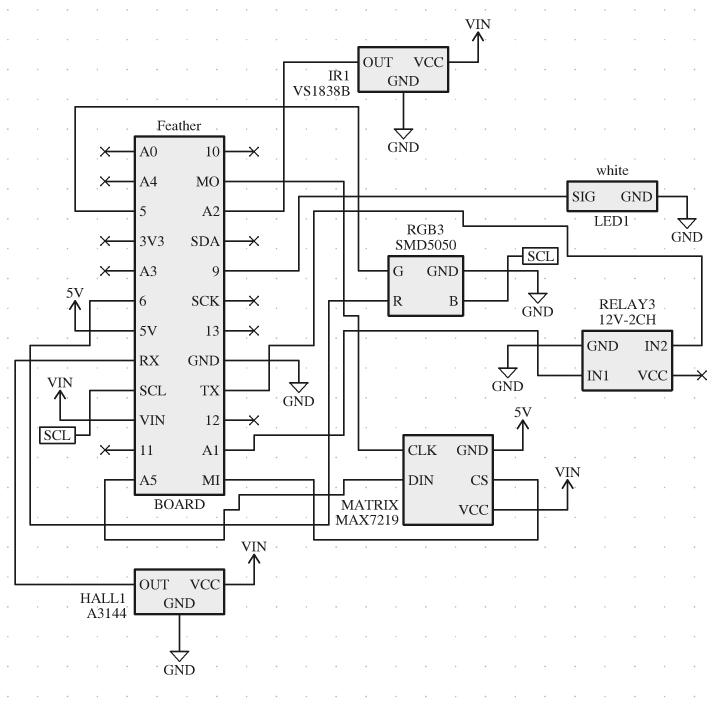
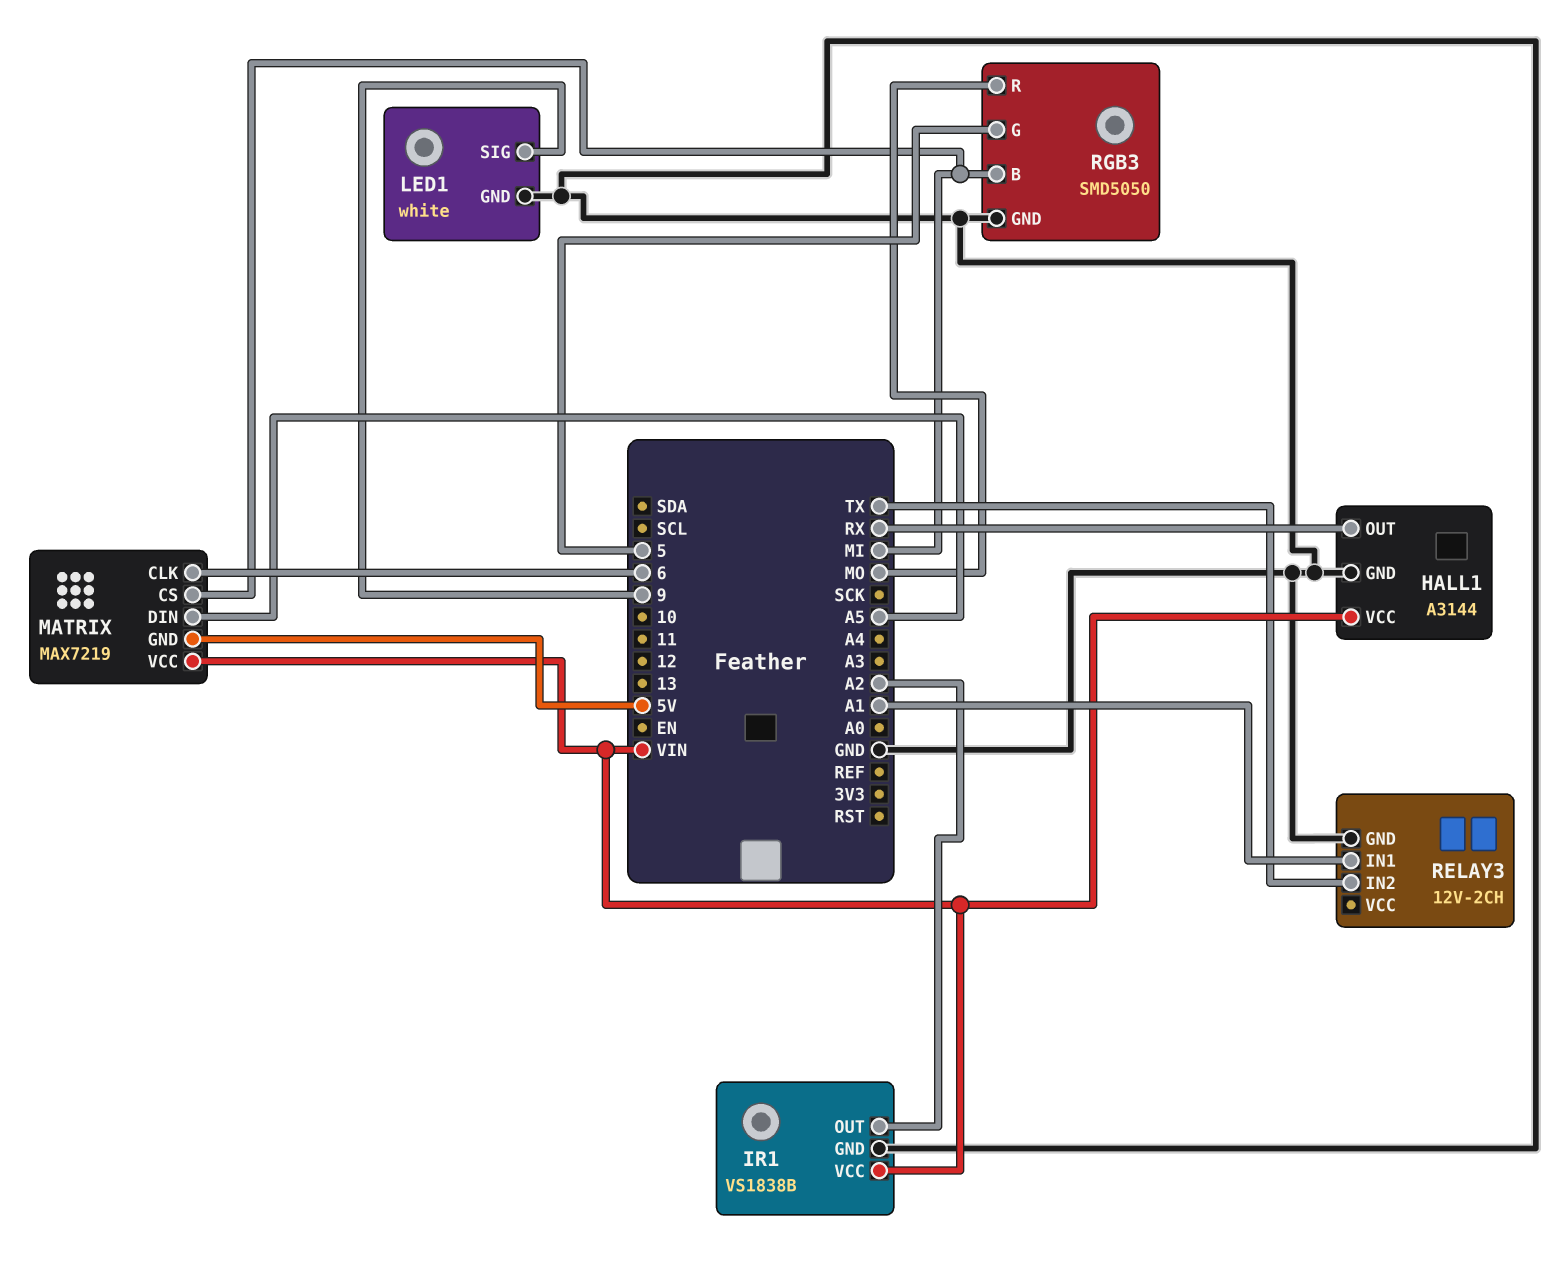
MATRIX pin CLK: MO -> 6
RGB3 pin B: SCL -> MI
RGB3 pin R: 6 -> MO

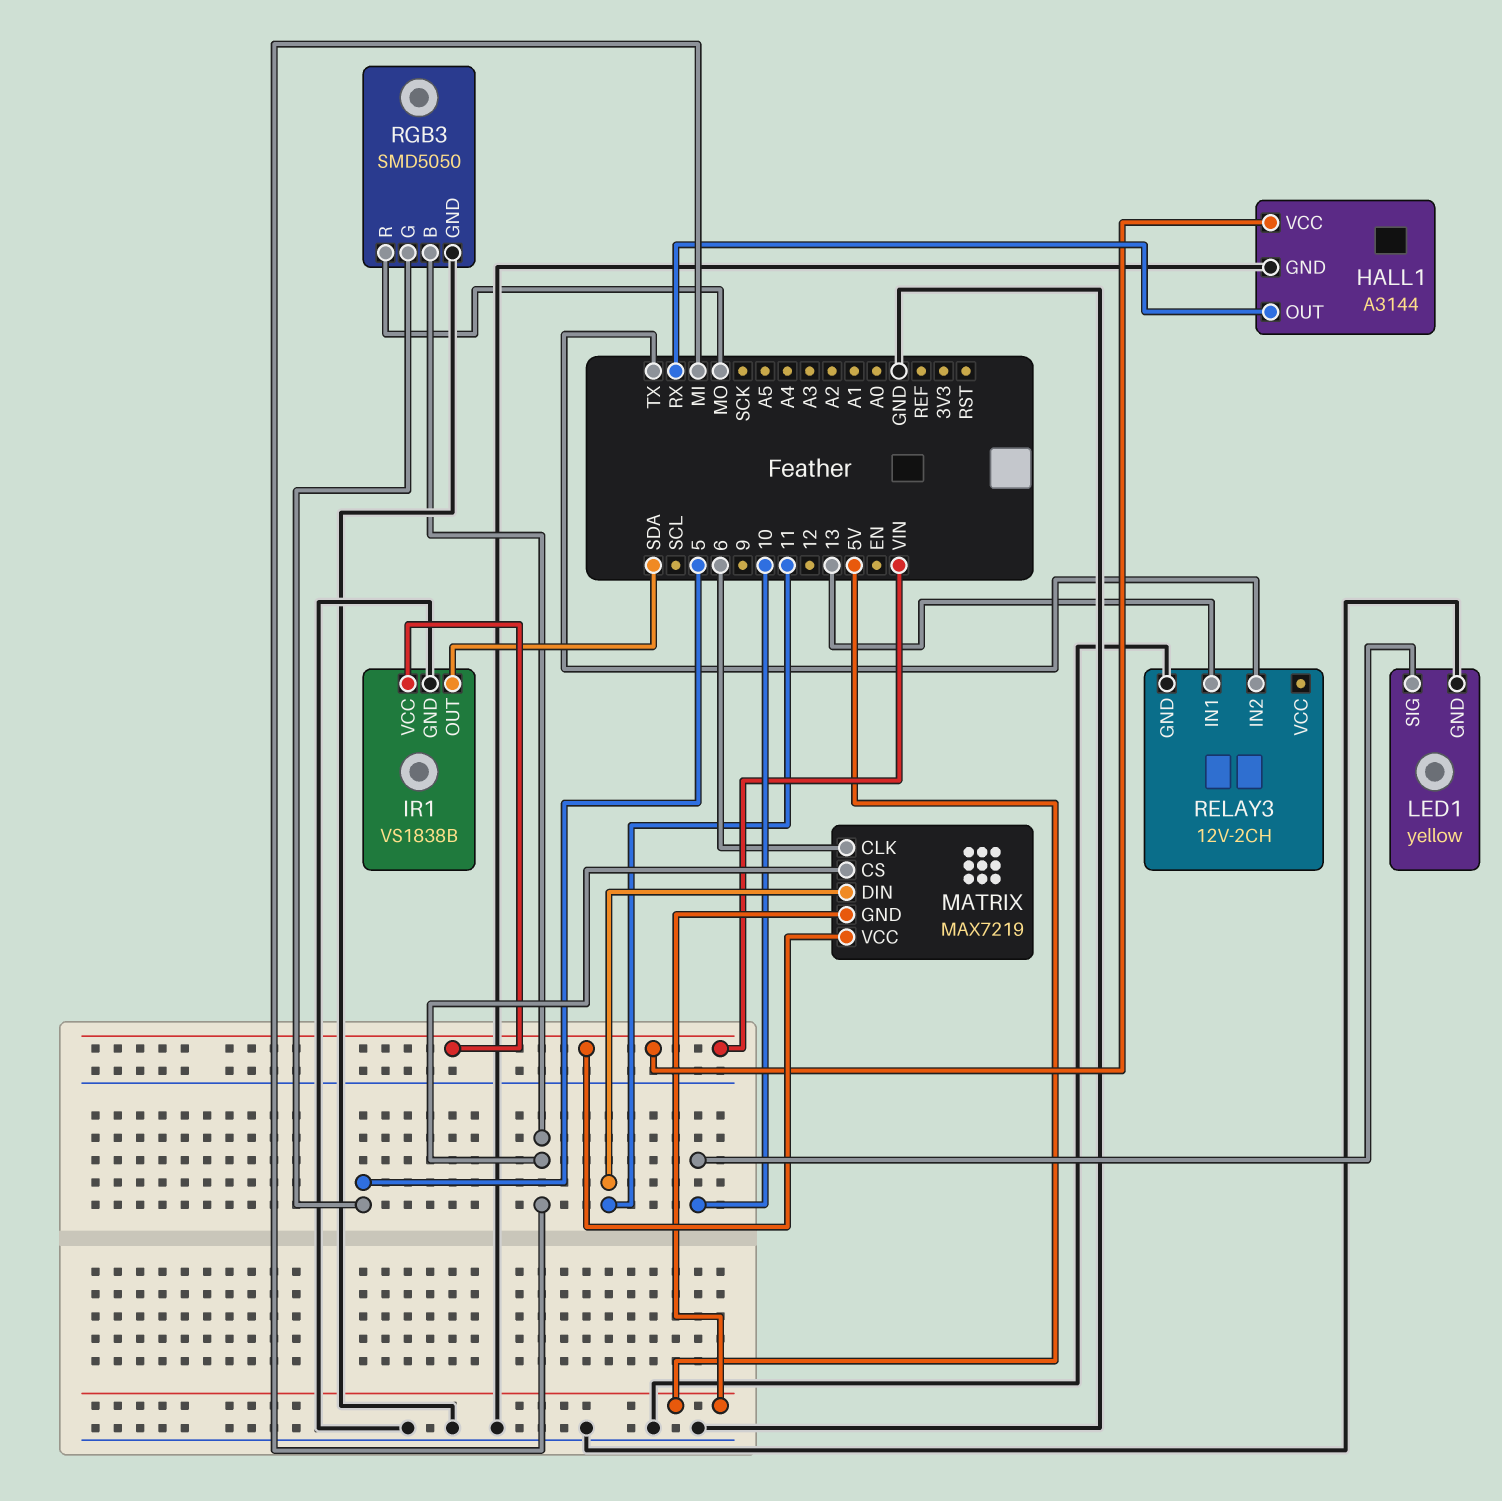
IR1 pin OUT: A2 -> SDA
LED1: white -> yellow
LED1 pin SIG: 9 -> 10
MATRIX pin DIN: A5 -> 11
RELAY3 pin IN1: A1 -> 13

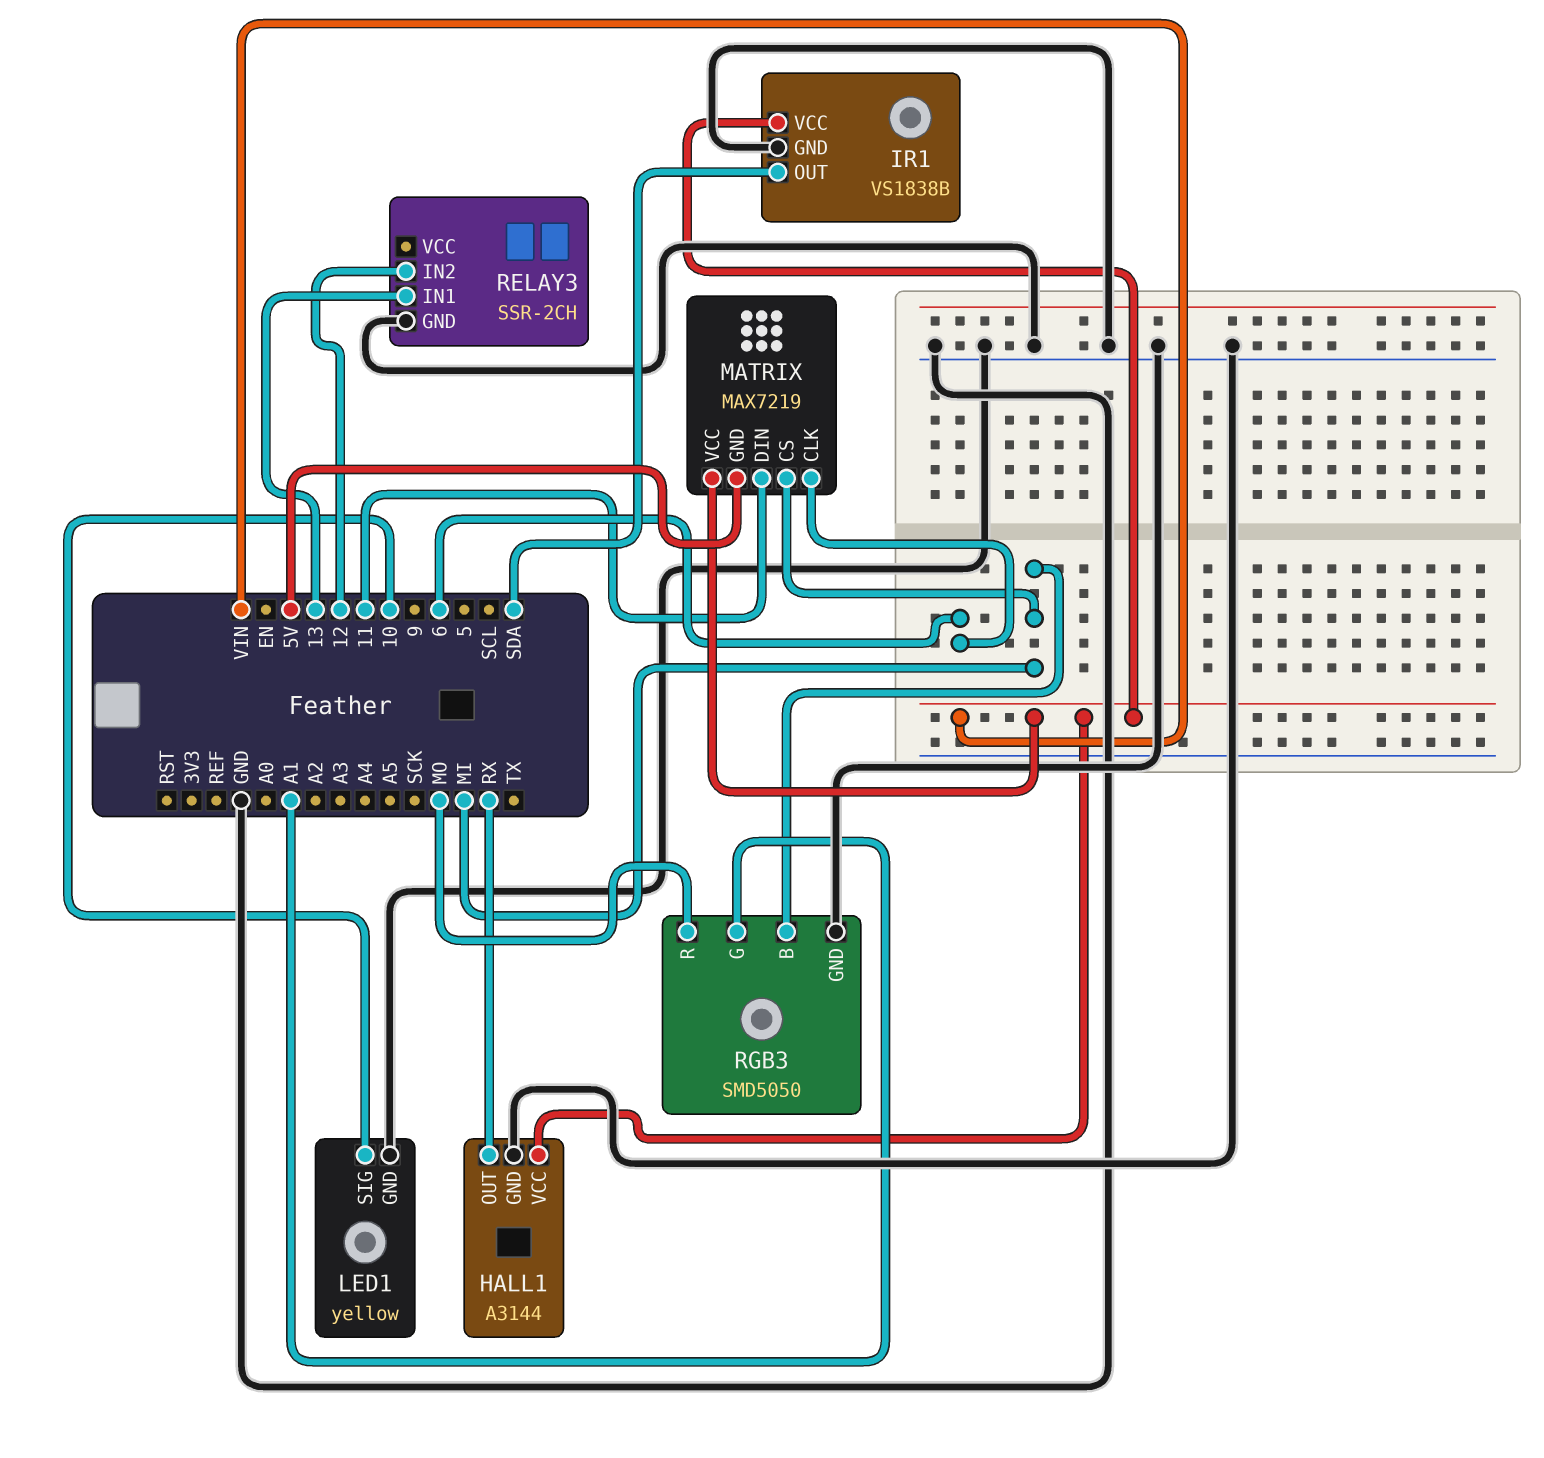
RELAY3: 12V-2CH -> SSR-2CH
RELAY3 pin IN2: TX -> 12
RGB3 pin G: 5 -> A1

